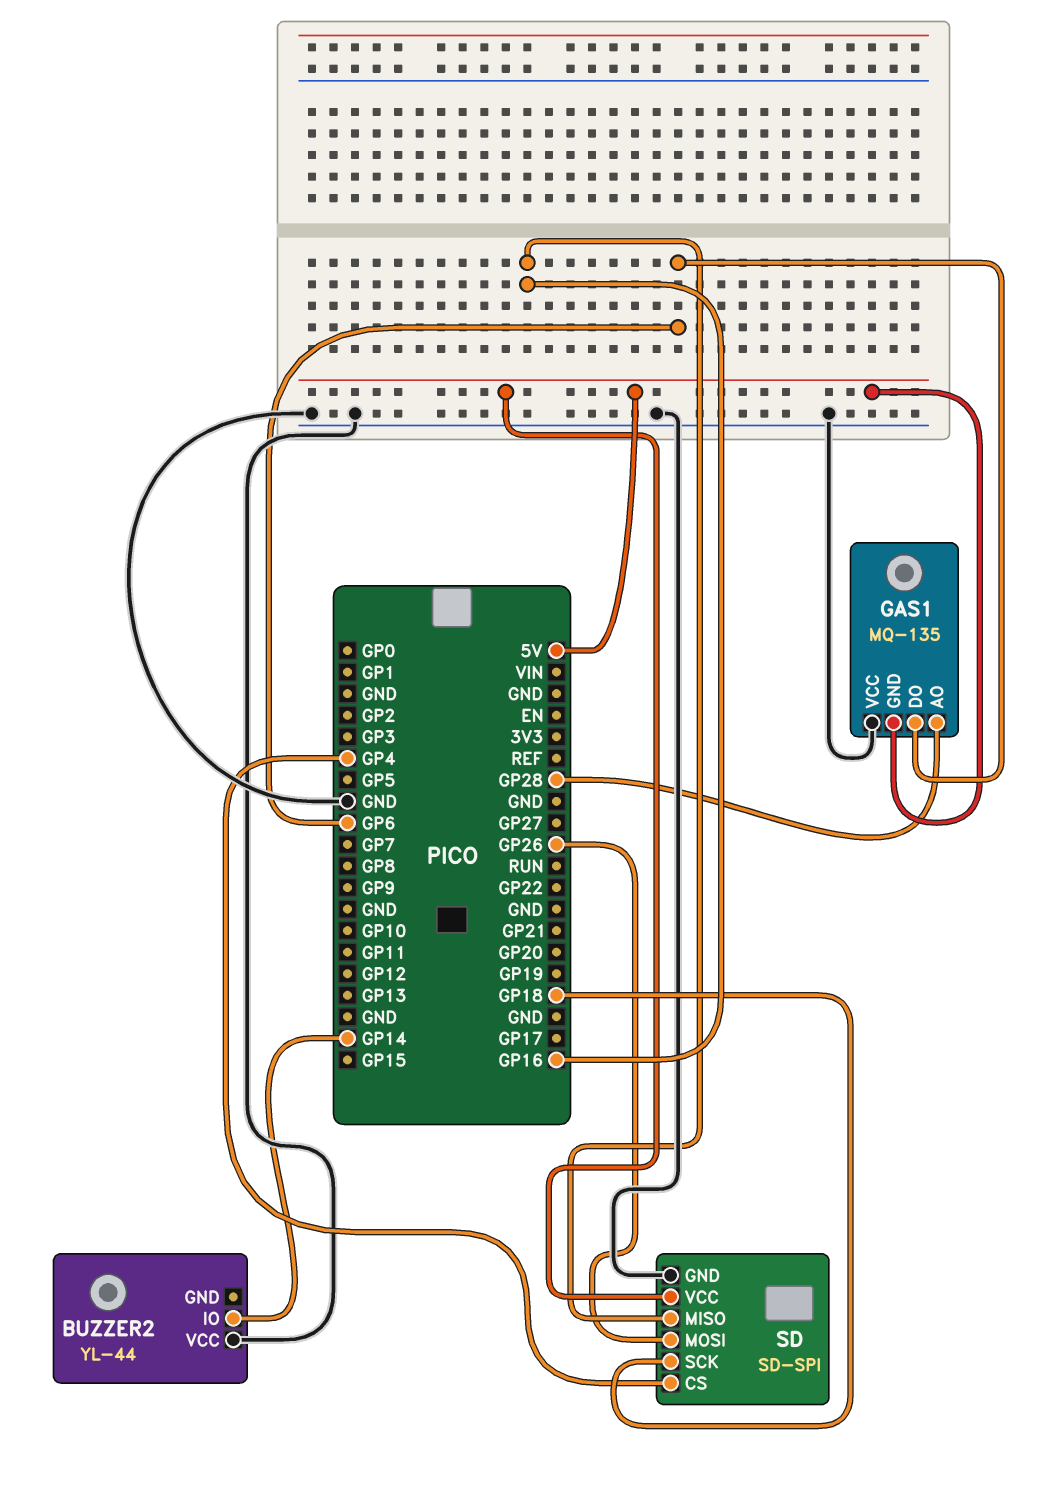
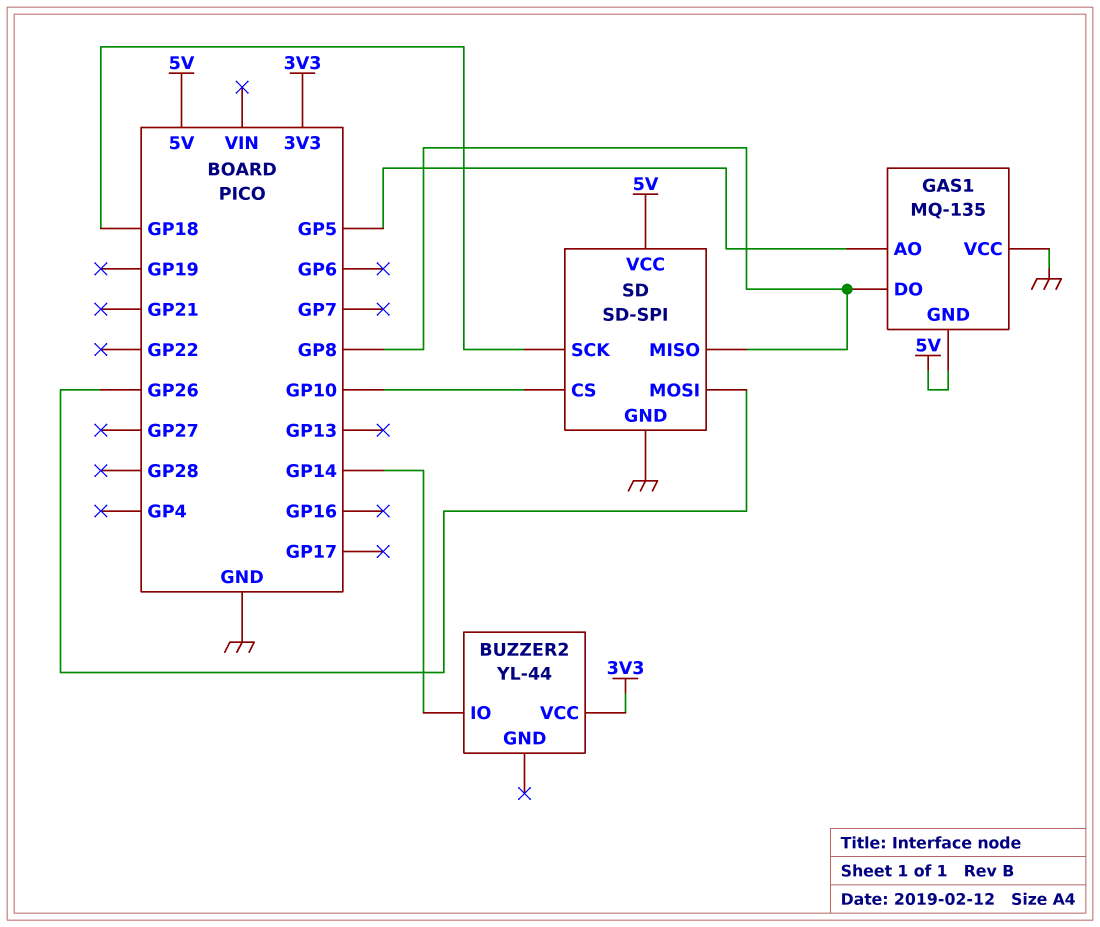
BUZZER2 pin VCC: GND -> 3V3
GAS1 pin AO: GP28 -> GP5
GAS1 pin DO: GP6 -> GP8
SD pin CS: GP4 -> GP10
SD pin MISO: GP16 -> GP8

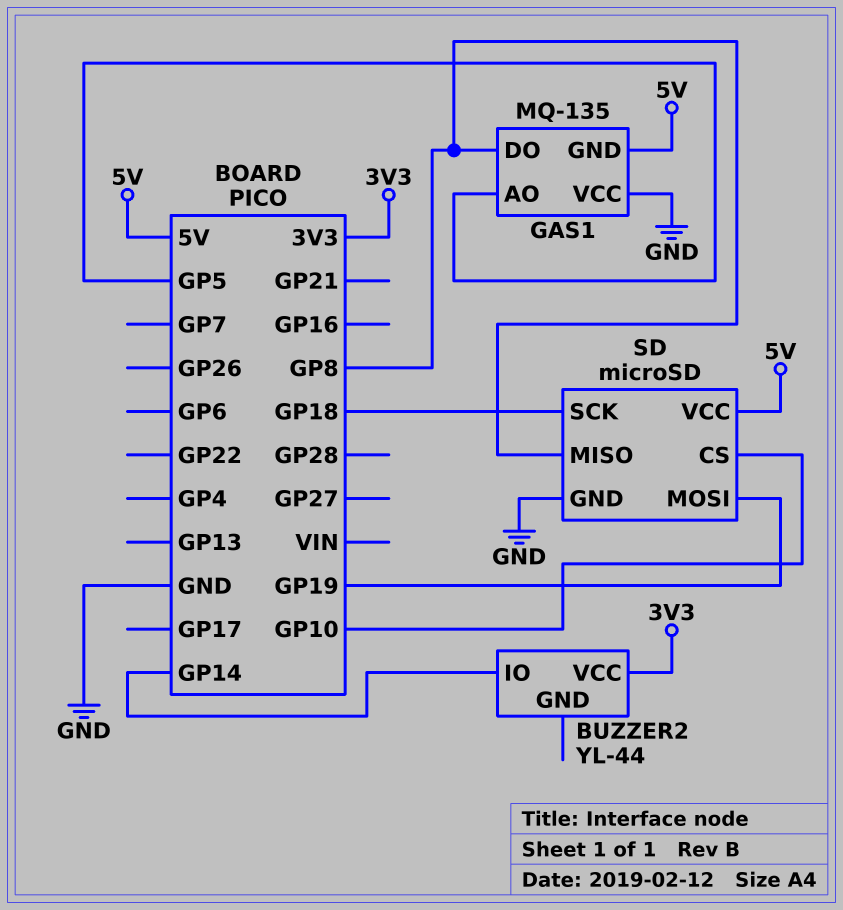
SD: SD-SPI -> microSD
SD pin MOSI: GP26 -> GP19

